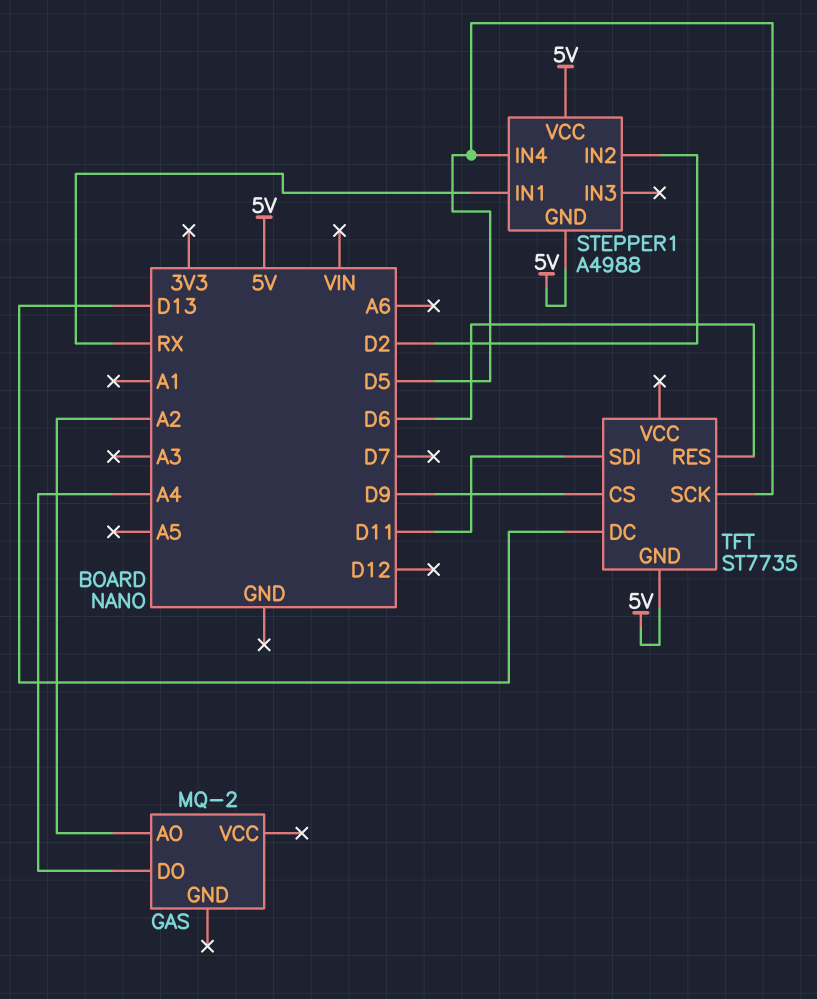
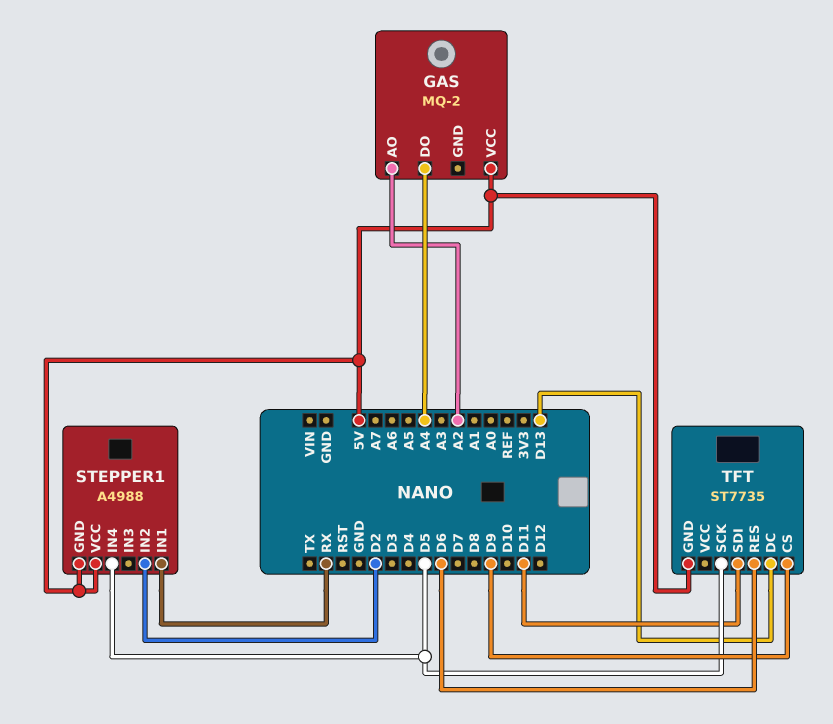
GAS pin VCC: none -> 5V

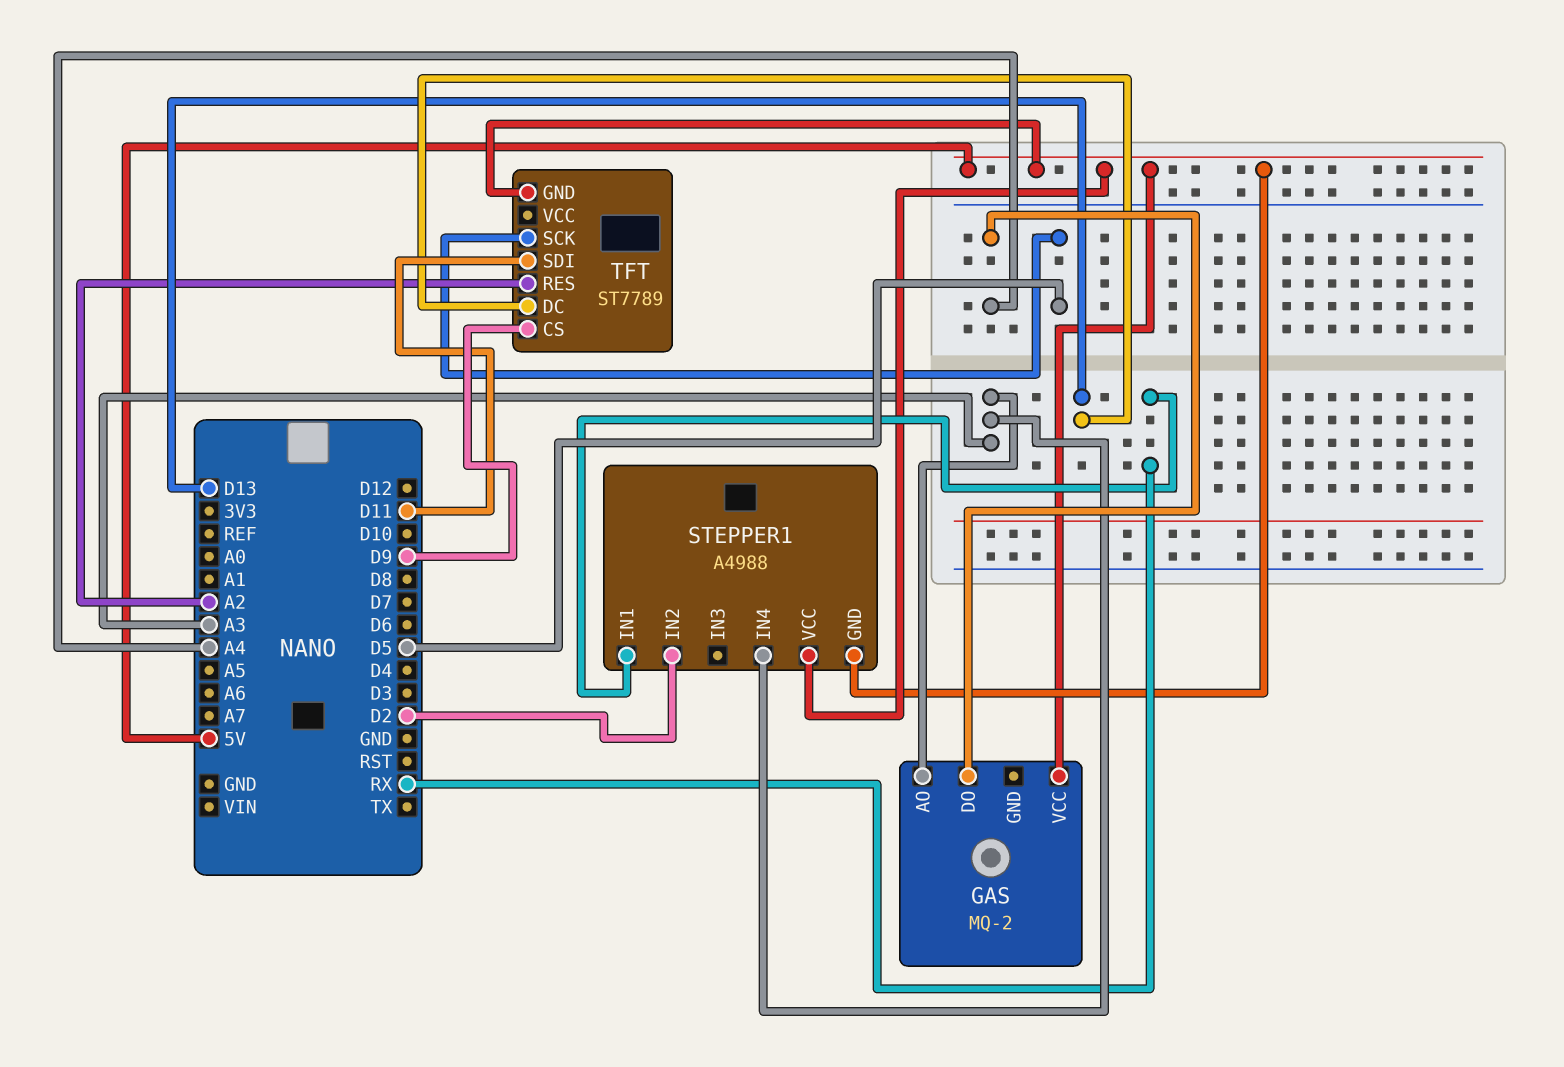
GAS pin AO: A2 -> A3
STEPPER1 pin IN4: D5 -> A3
TFT: ST7735 -> ST7789
TFT pin RES: D6 -> A2

